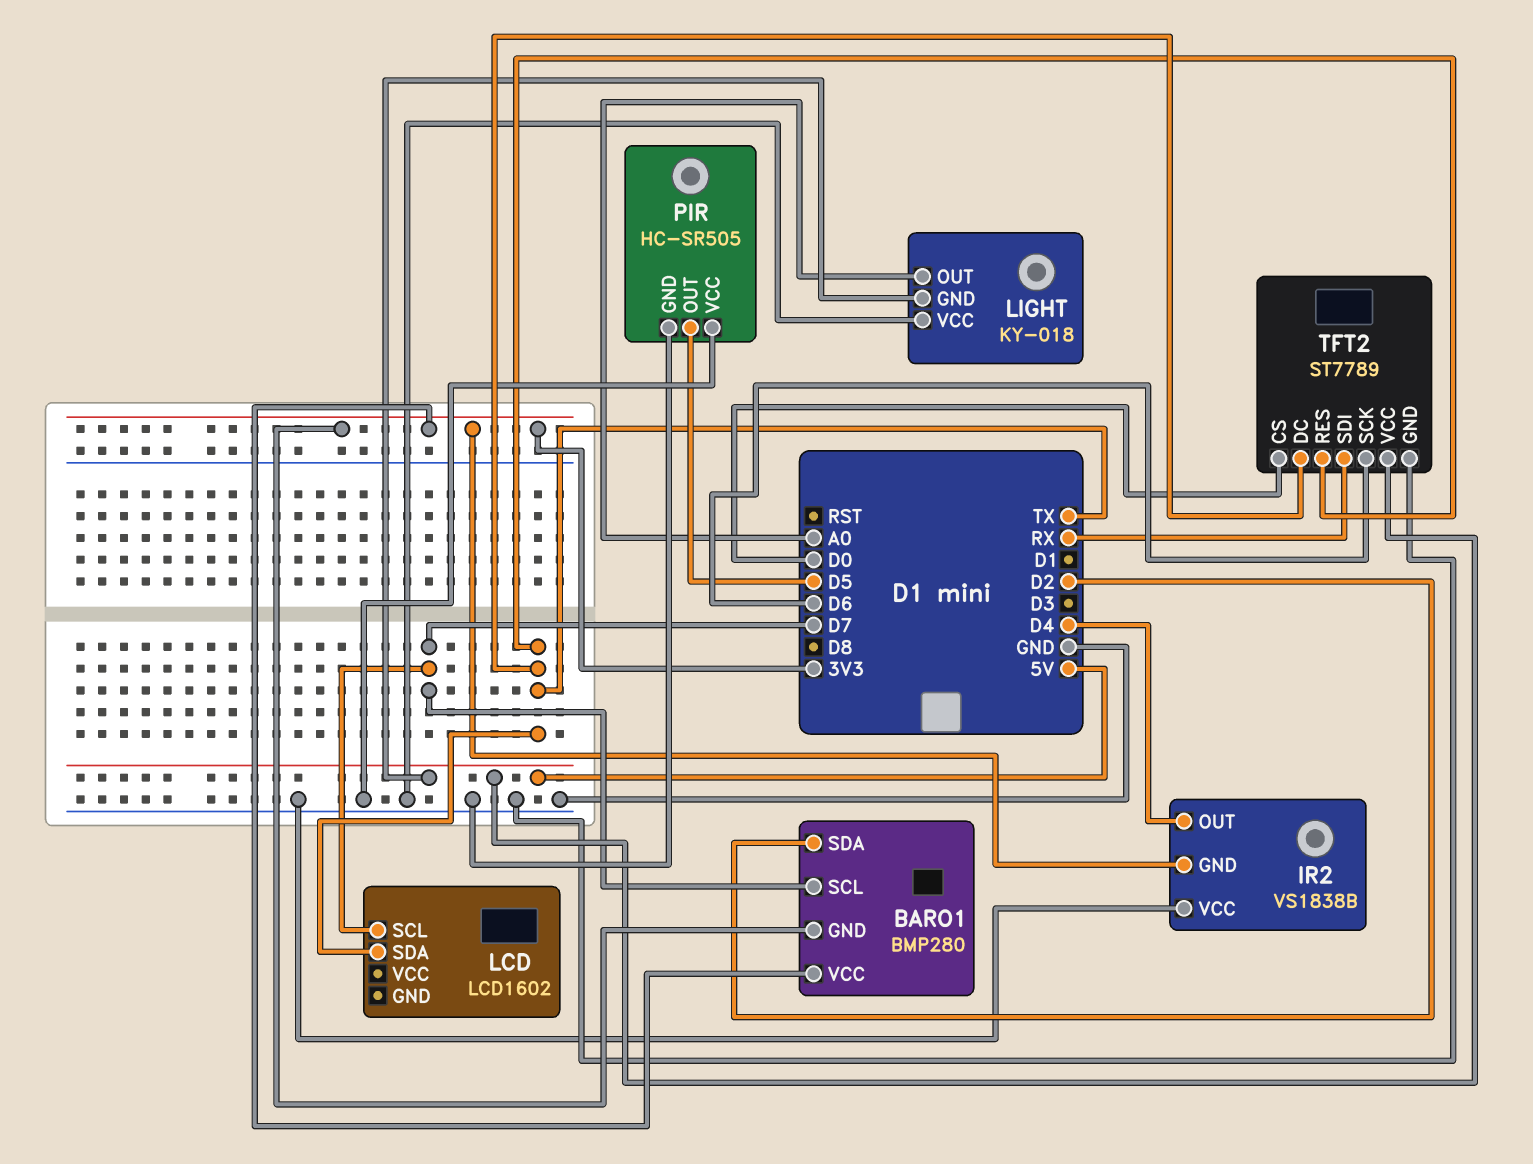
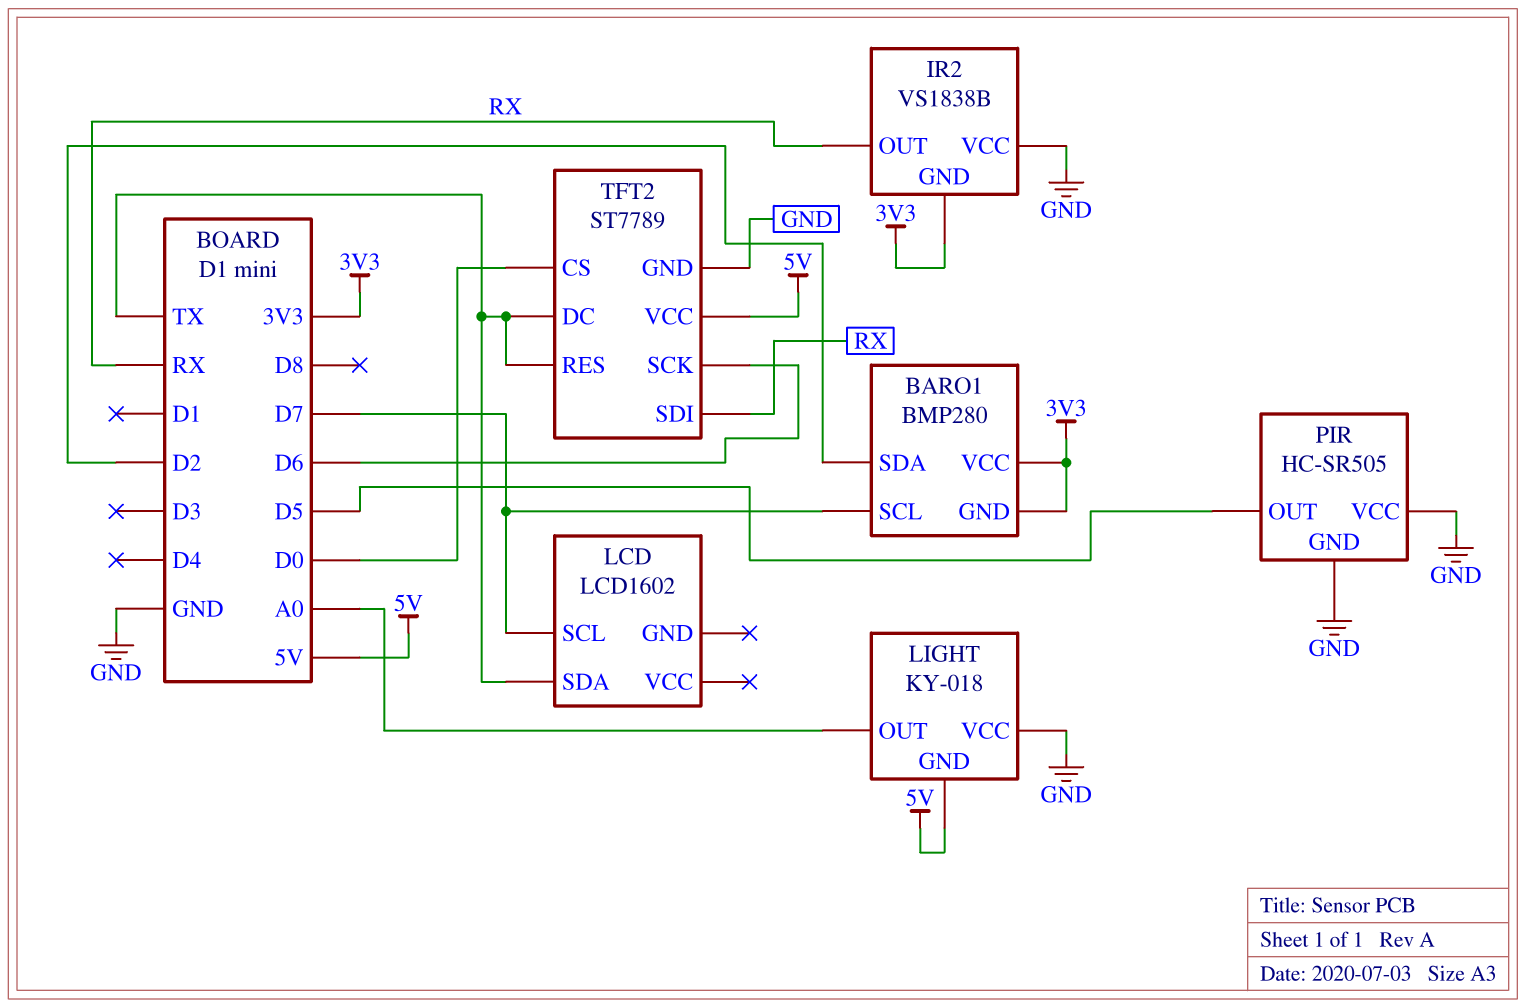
IR2 pin OUT: D4 -> RX

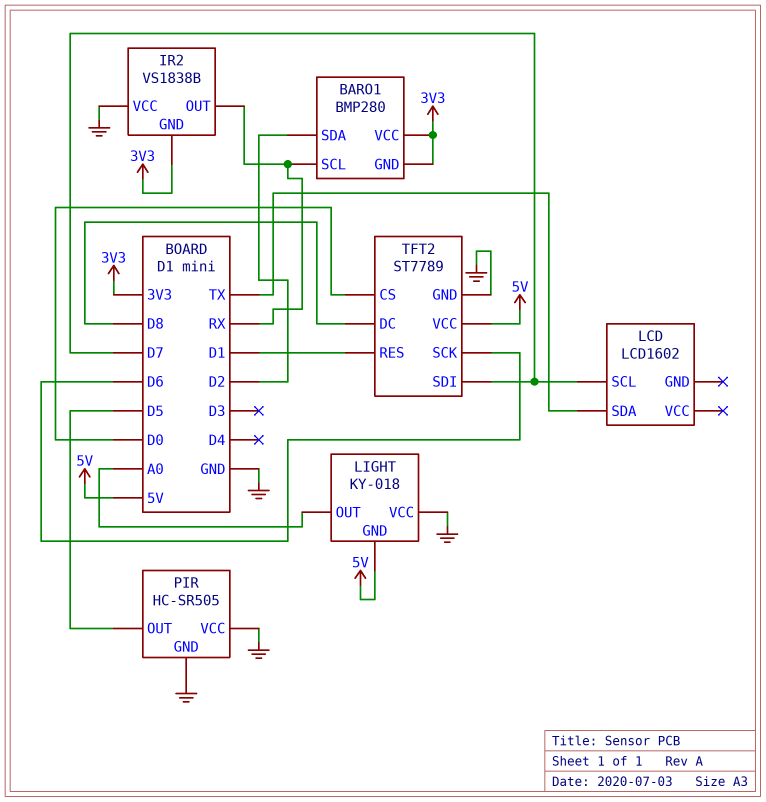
BARO1 pin SCL: D7 -> RX
TFT2 pin DC: TX -> D8
TFT2 pin RES: TX -> D1
TFT2 pin SDI: RX -> D7

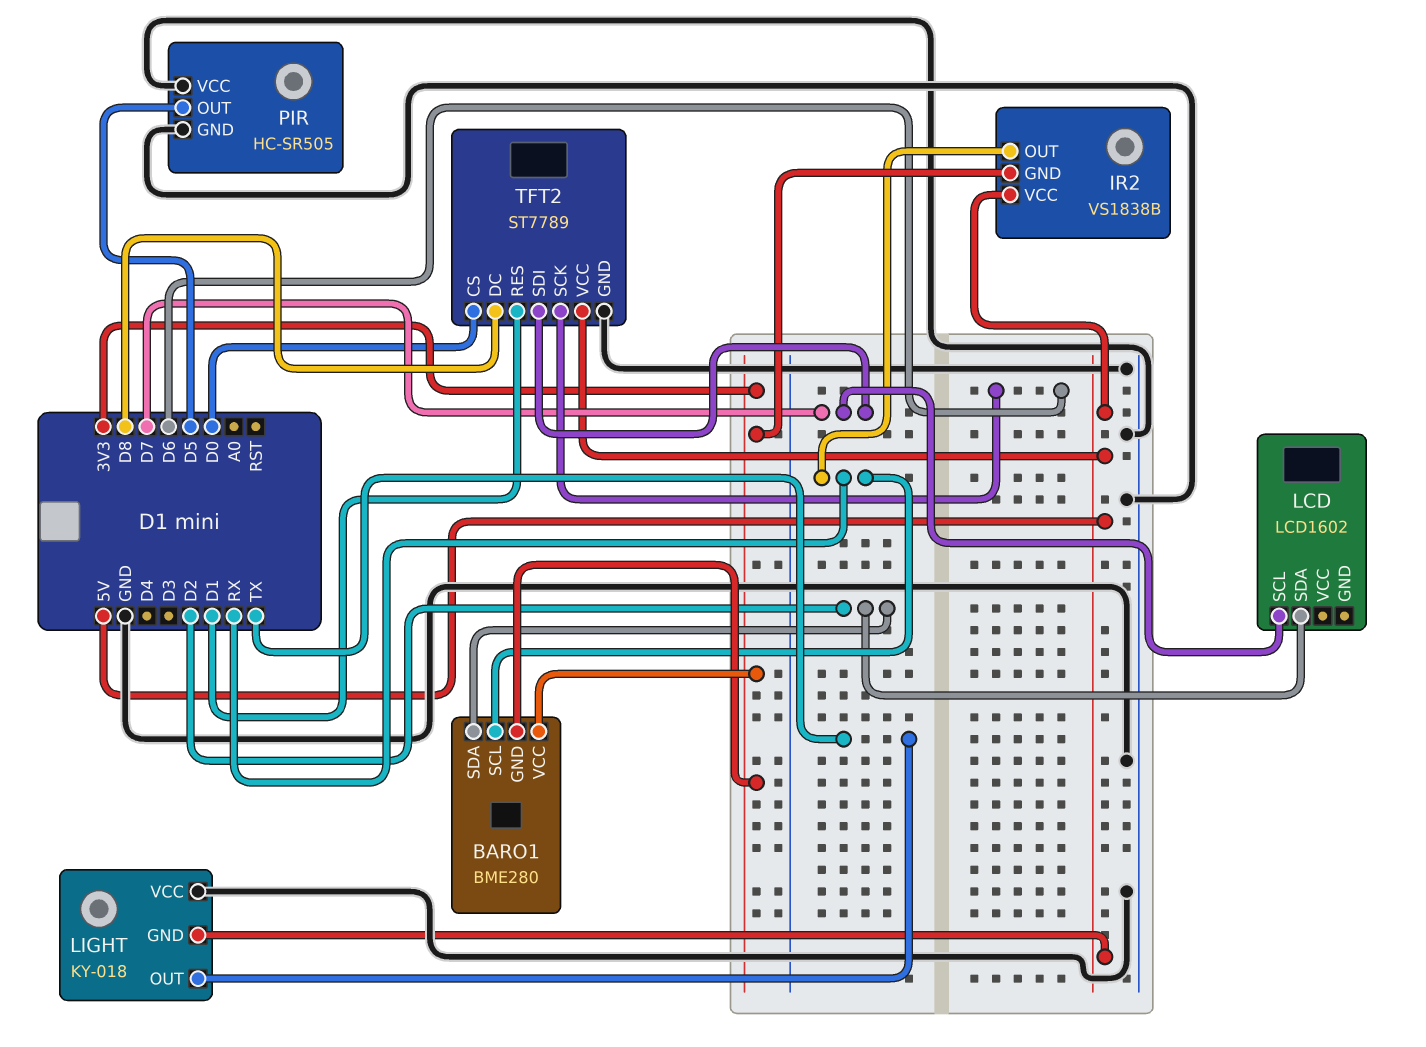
BARO1: BMP280 -> BME280
IR2 pin VCC: GND -> 5V
LCD pin SDA: TX -> D2
LIGHT pin OUT: A0 -> TX

